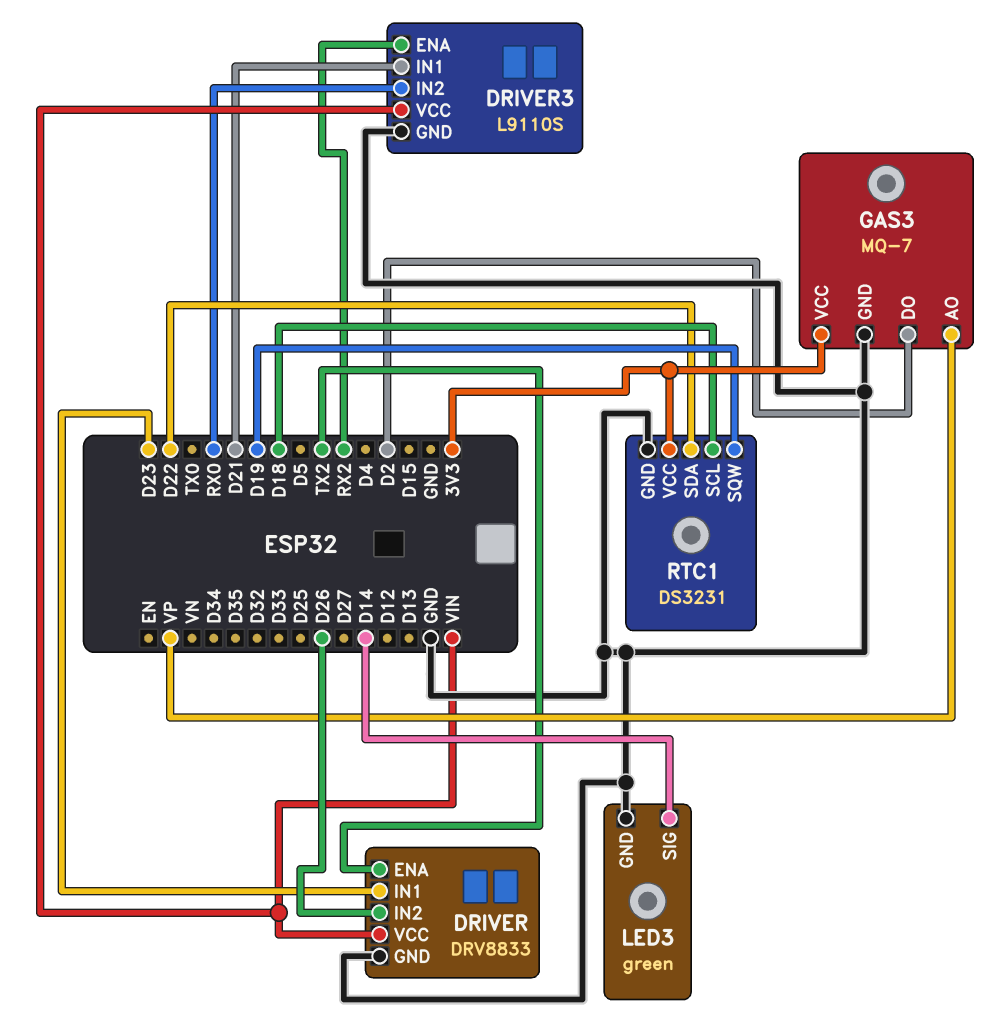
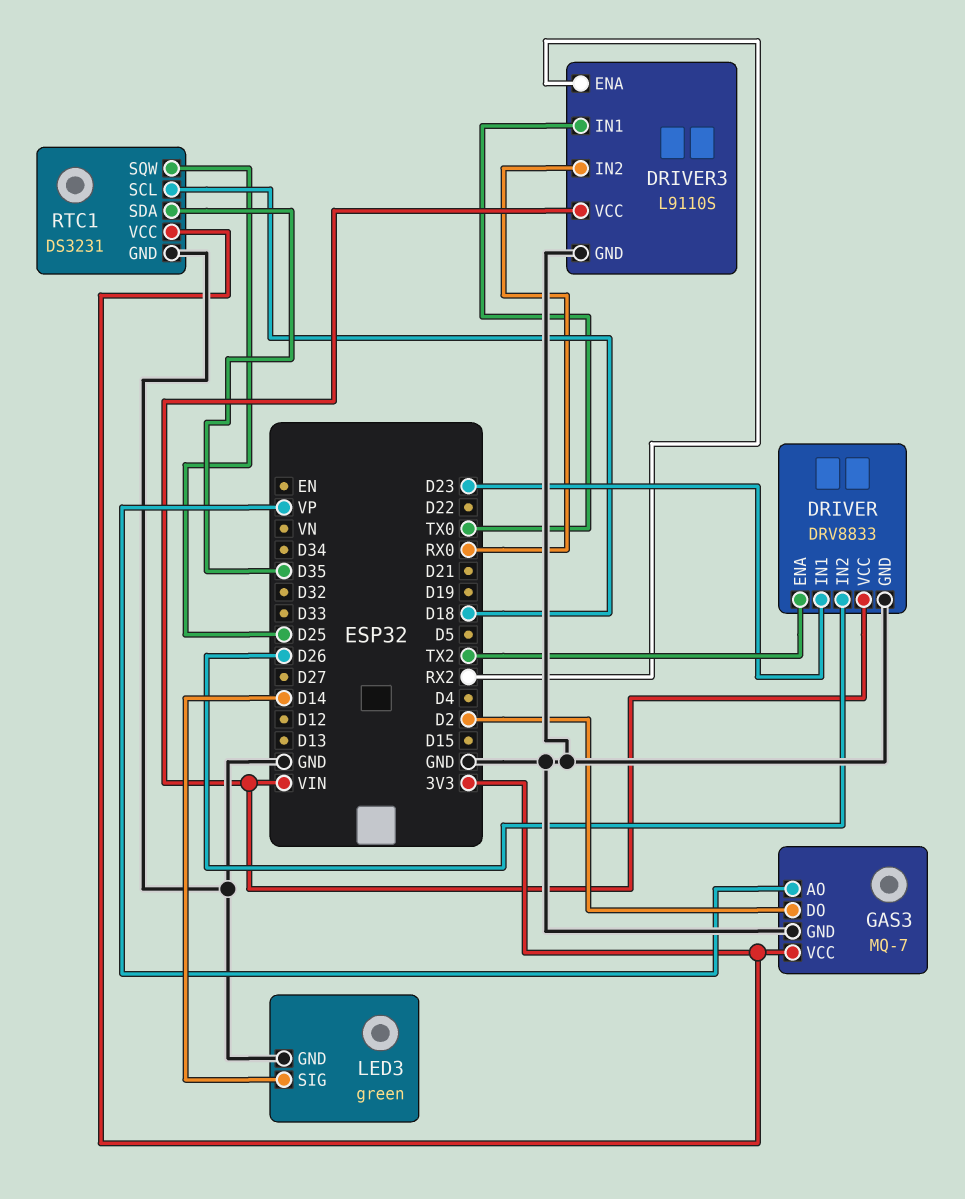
DRIVER3 pin IN1: D21 -> TX0
RTC1 pin SDA: D22 -> D35
RTC1 pin SQW: D19 -> D25

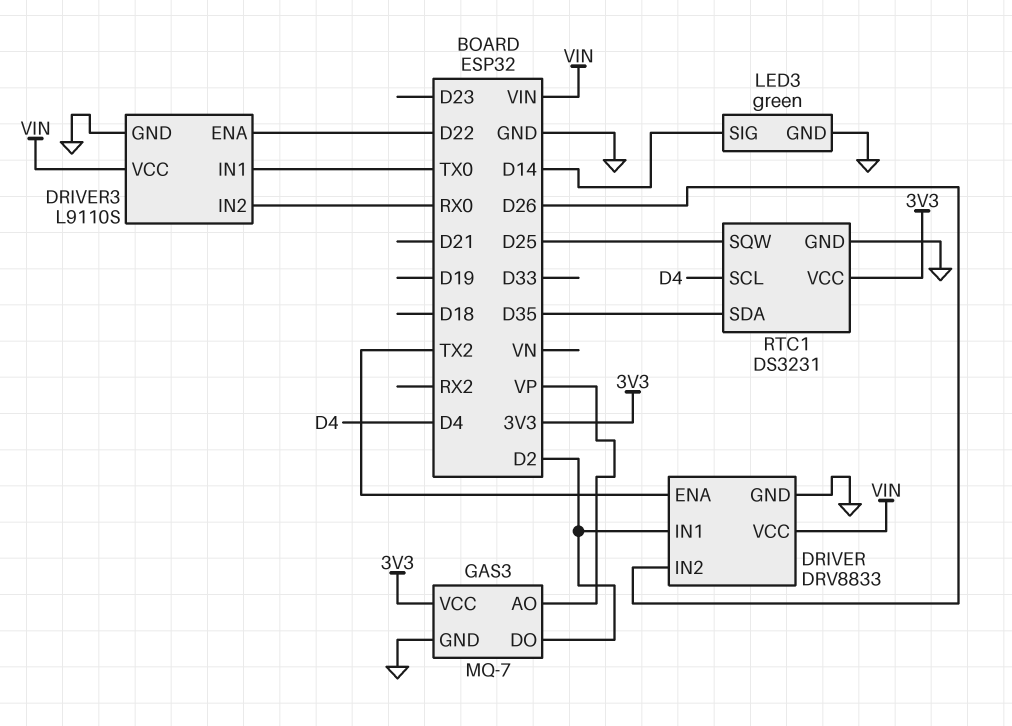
DRIVER pin IN1: D23 -> D2
DRIVER3 pin ENA: RX2 -> D22
RTC1 pin SCL: D18 -> D4

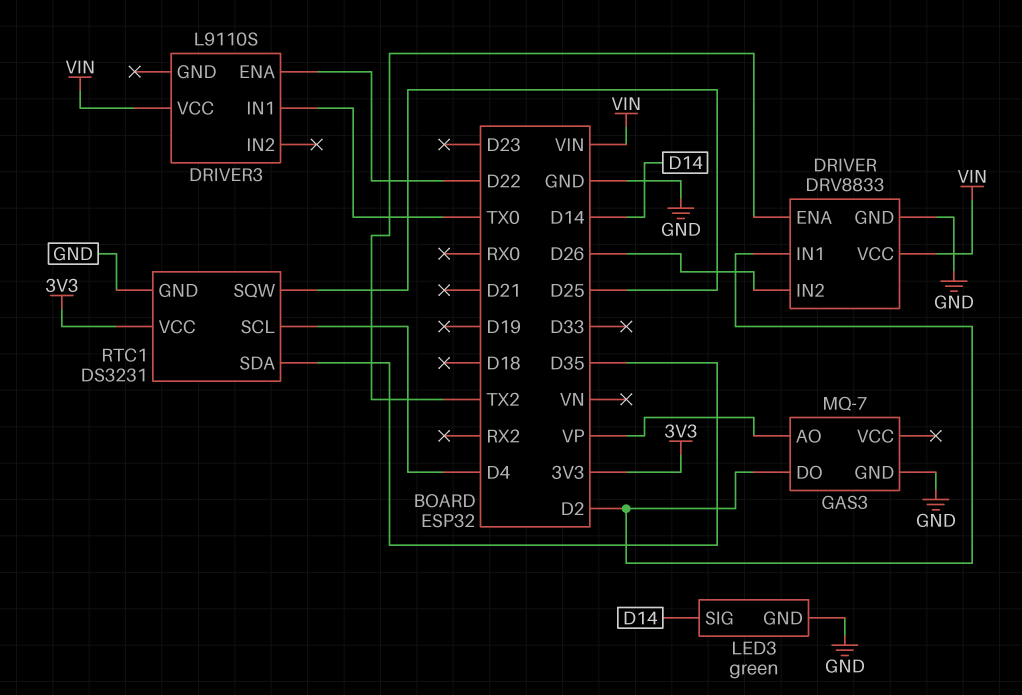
DRIVER3 pin GND: GND -> none
DRIVER3 pin IN2: RX0 -> none
GAS3 pin VCC: 3V3 -> none

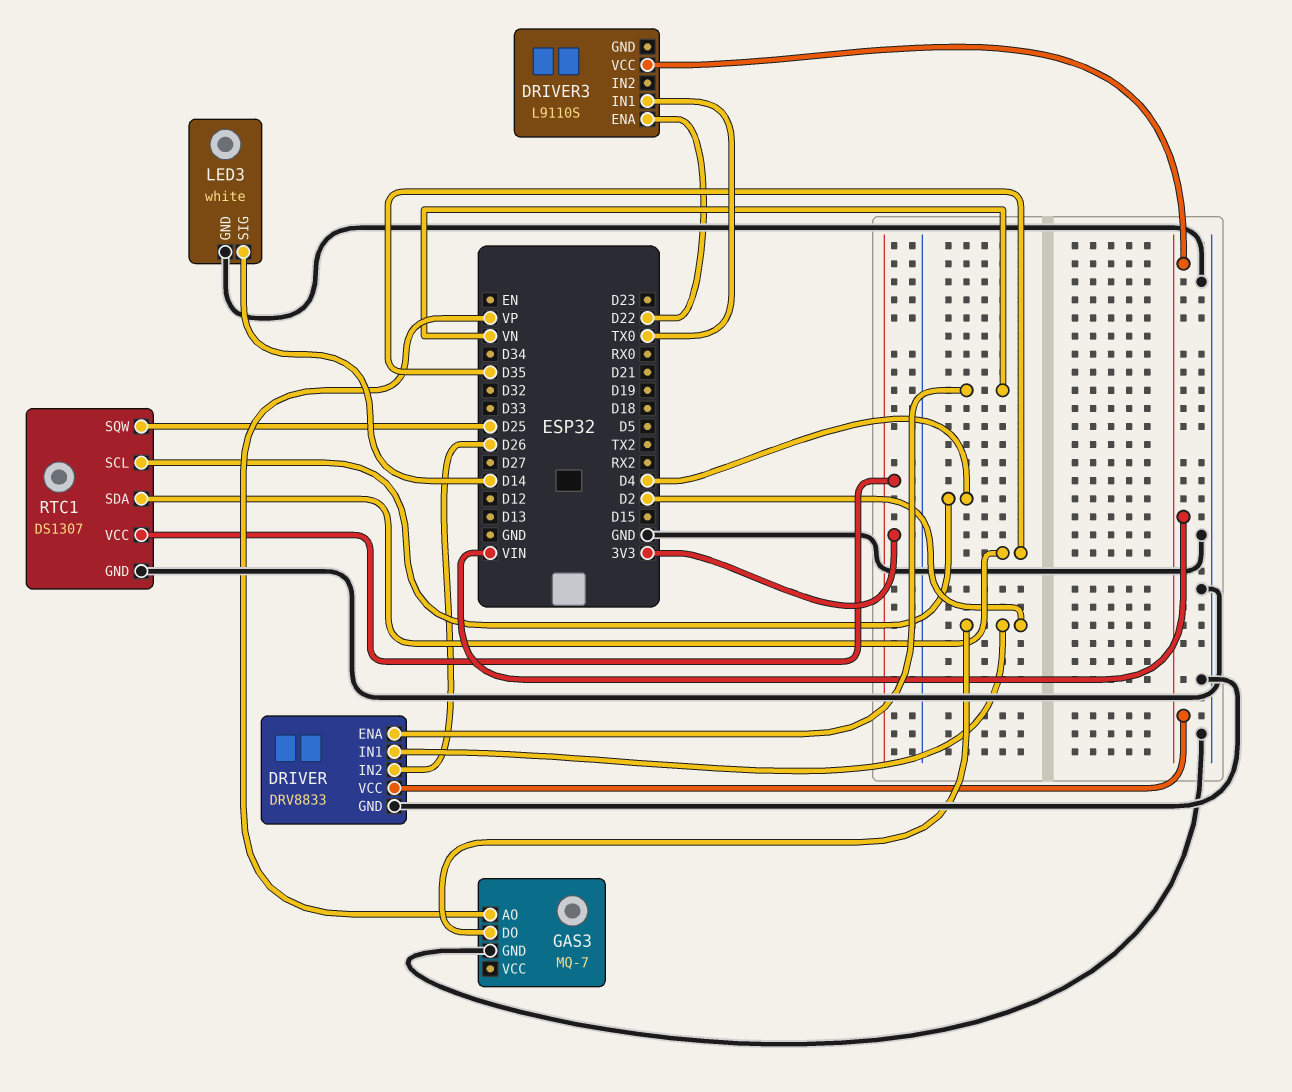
DRIVER pin ENA: TX2 -> VN
LED3: green -> white
RTC1: DS3231 -> DS1307

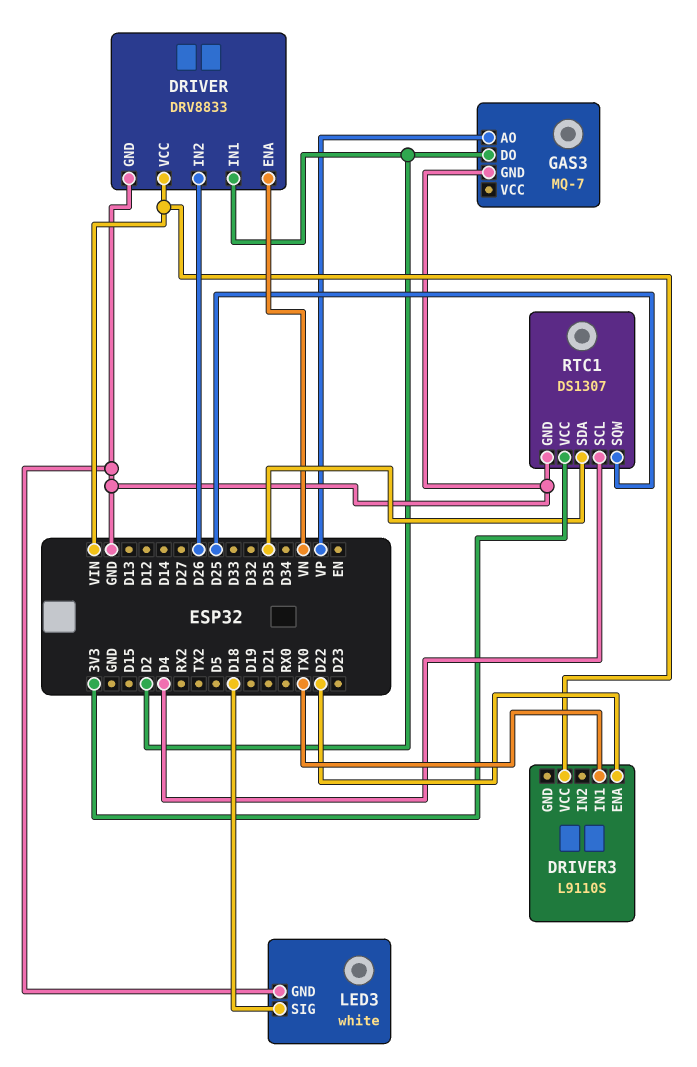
LED3 pin SIG: D14 -> D18

